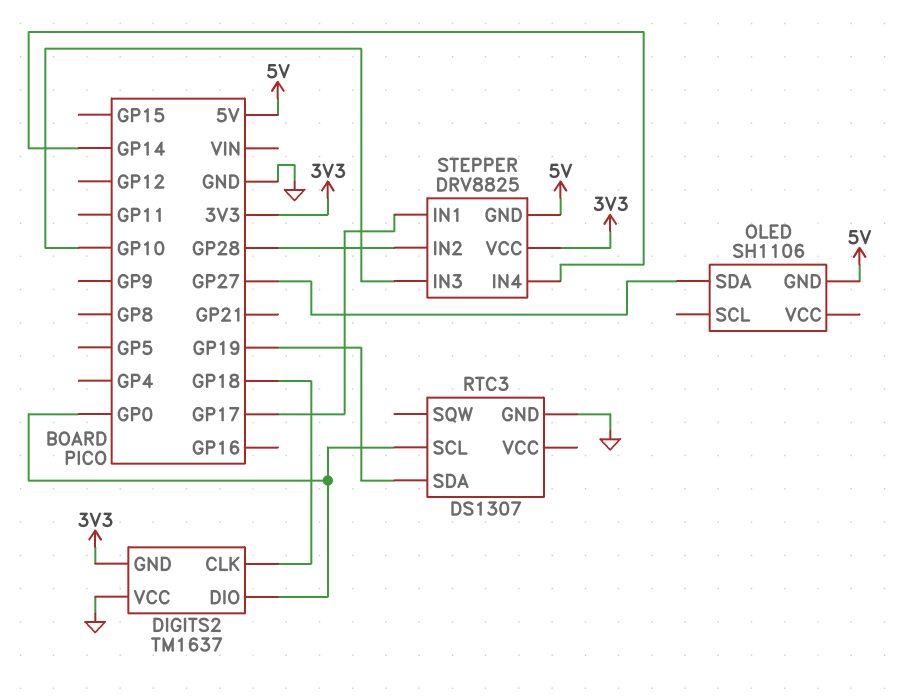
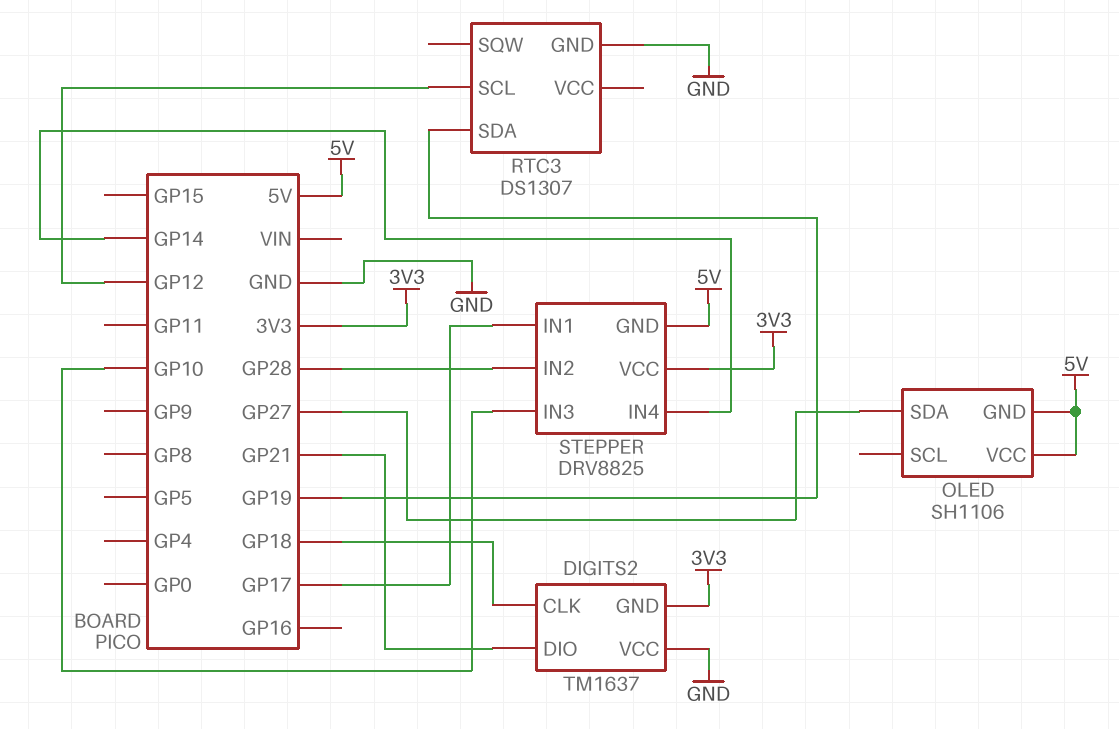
DIGITS2 pin DIO: GP0 -> GP21
OLED pin VCC: none -> 5V
RTC3 pin SCL: GP0 -> GP12

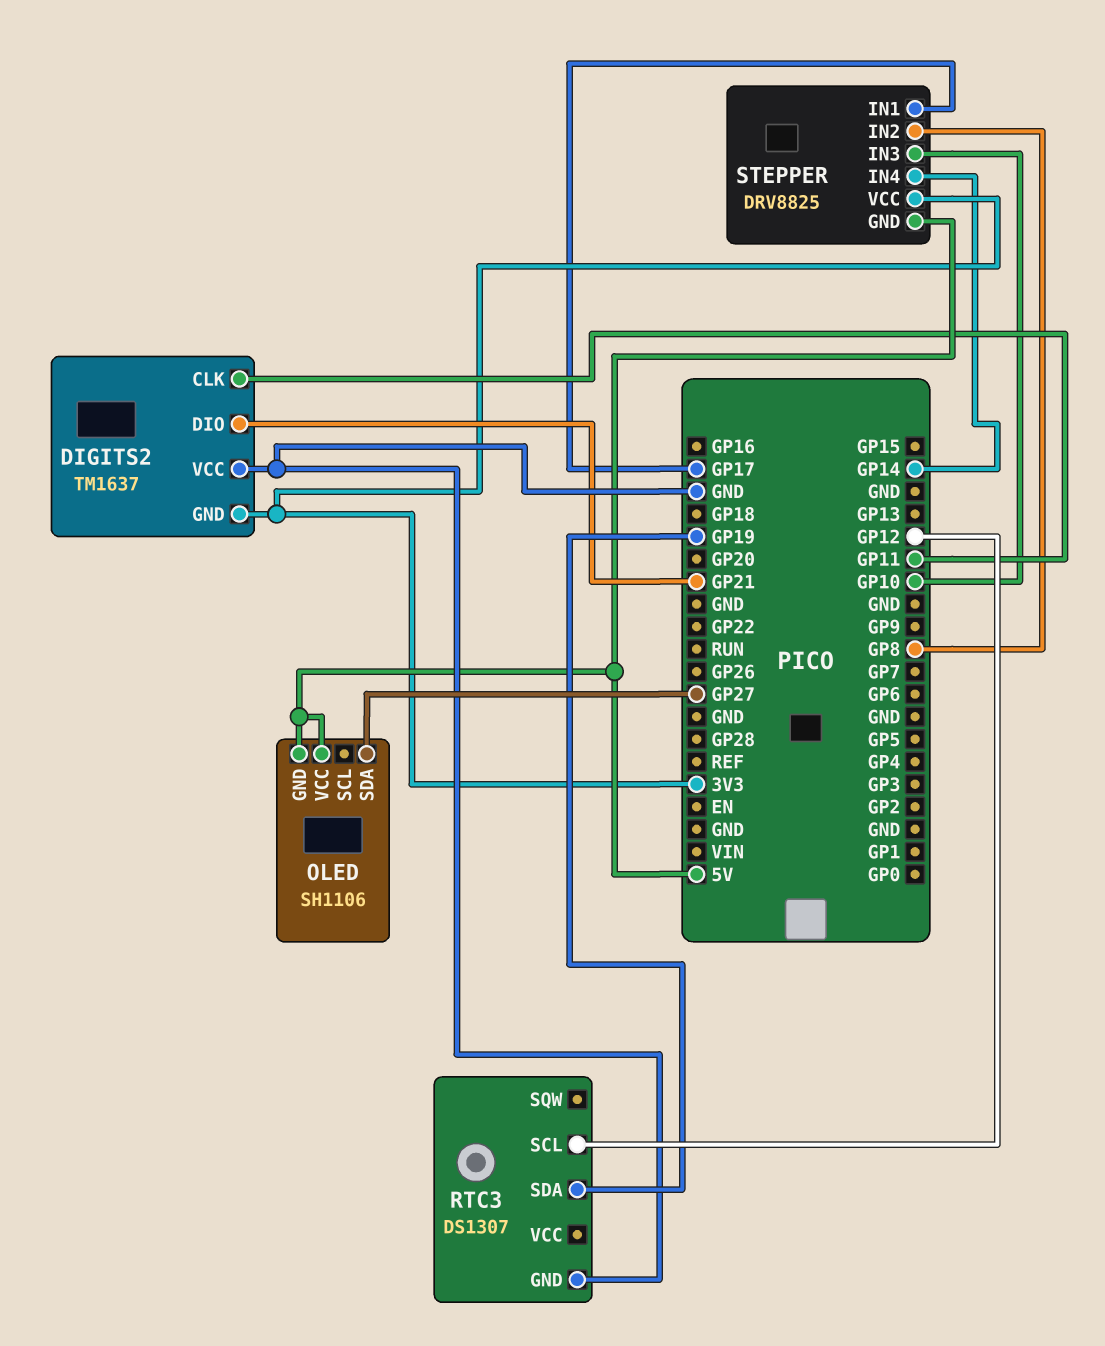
DIGITS2 pin CLK: GP18 -> GP11
STEPPER pin IN2: GP28 -> GP8

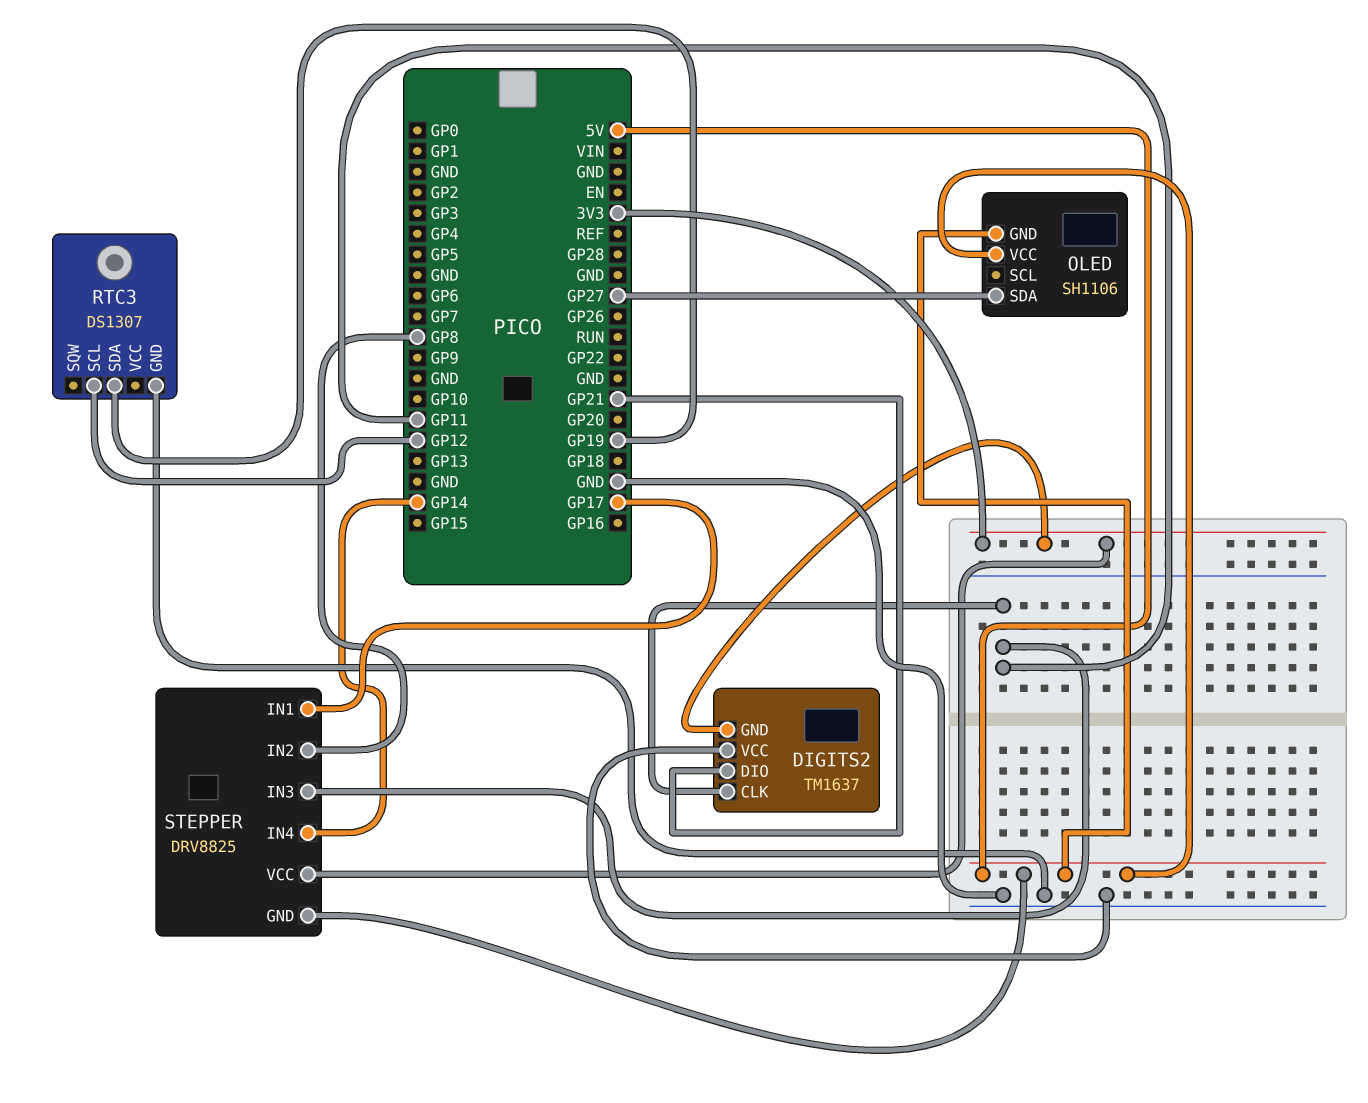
STEPPER pin IN3: GP10 -> GP11

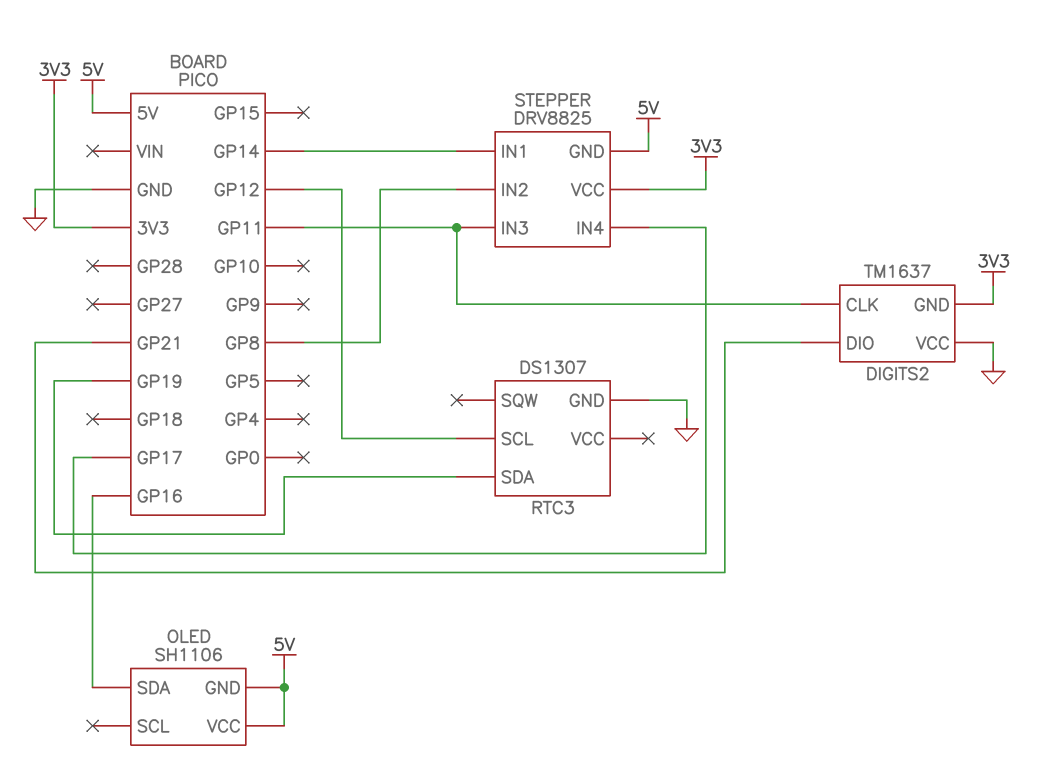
OLED pin SDA: GP27 -> GP16
STEPPER pin IN1: GP17 -> GP14
STEPPER pin IN4: GP14 -> GP17

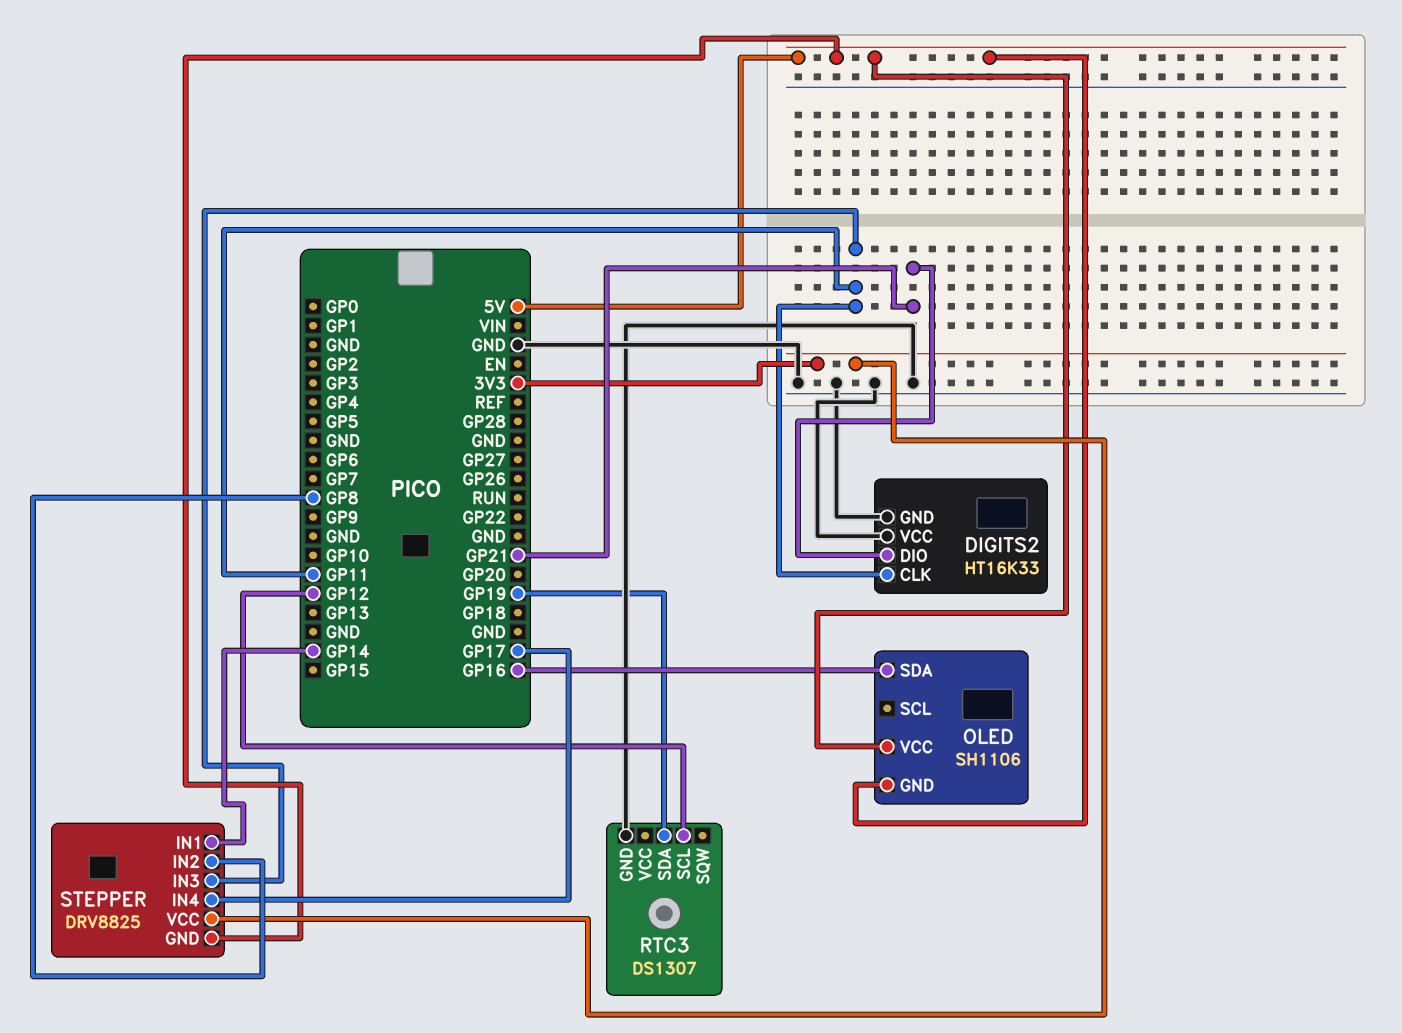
DIGITS2: TM1637 -> HT16K33
DIGITS2 pin GND: 3V3 -> GND

